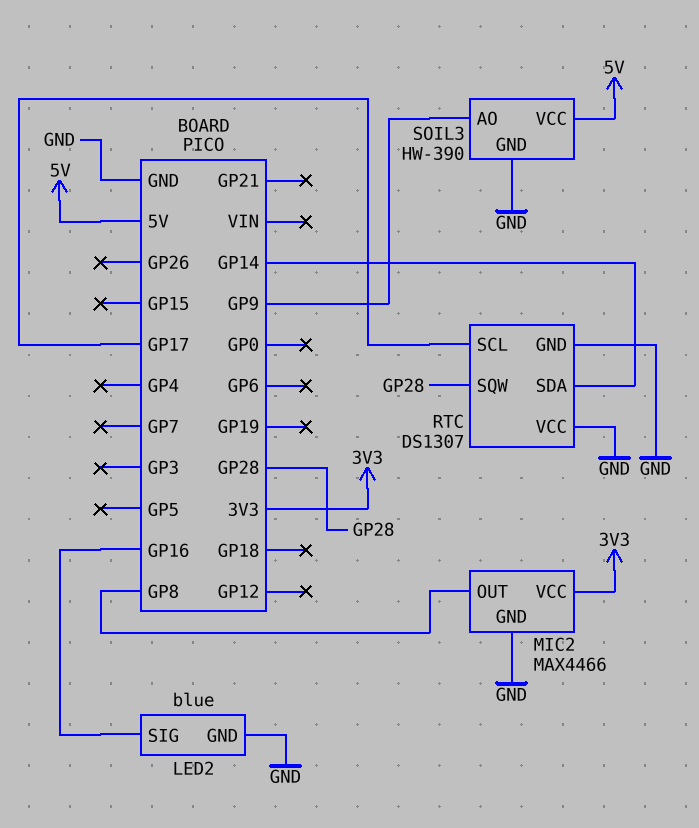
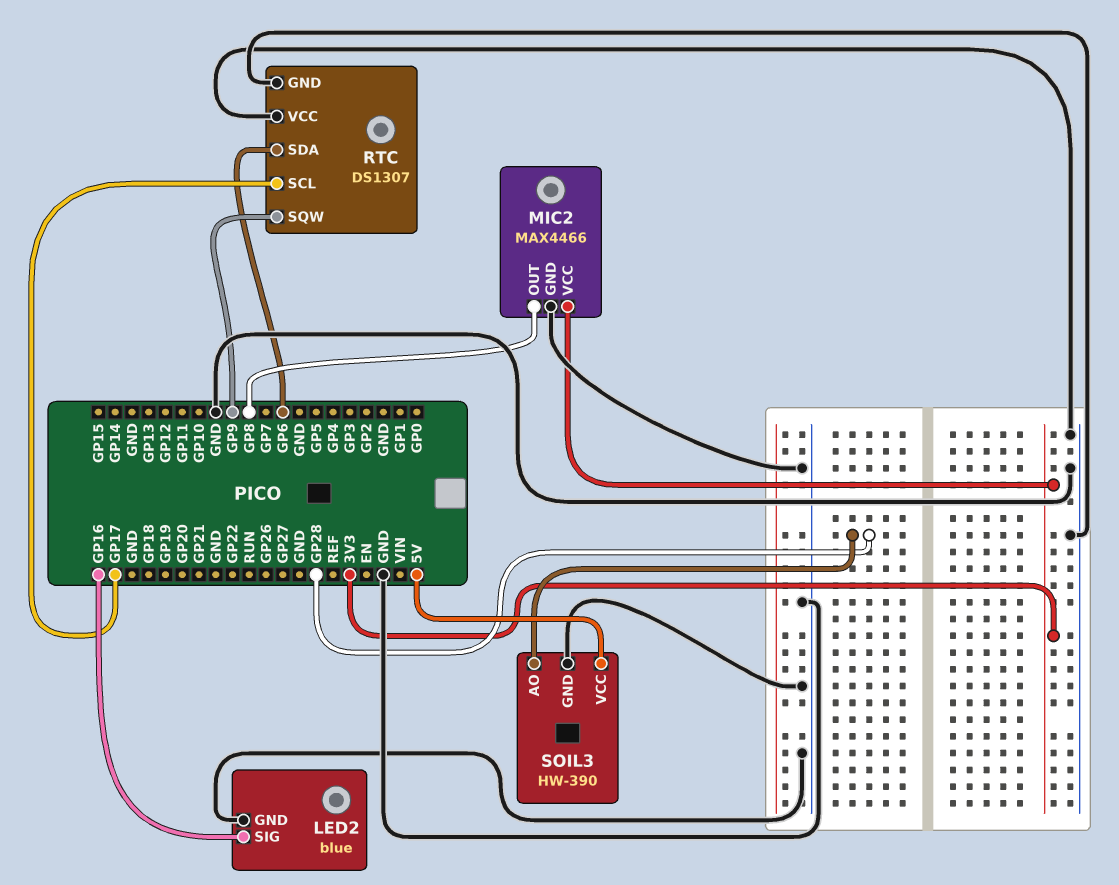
RTC pin SDA: GP14 -> GP6
RTC pin SQW: GP28 -> GP9
SOIL3 pin AO: GP9 -> GP28

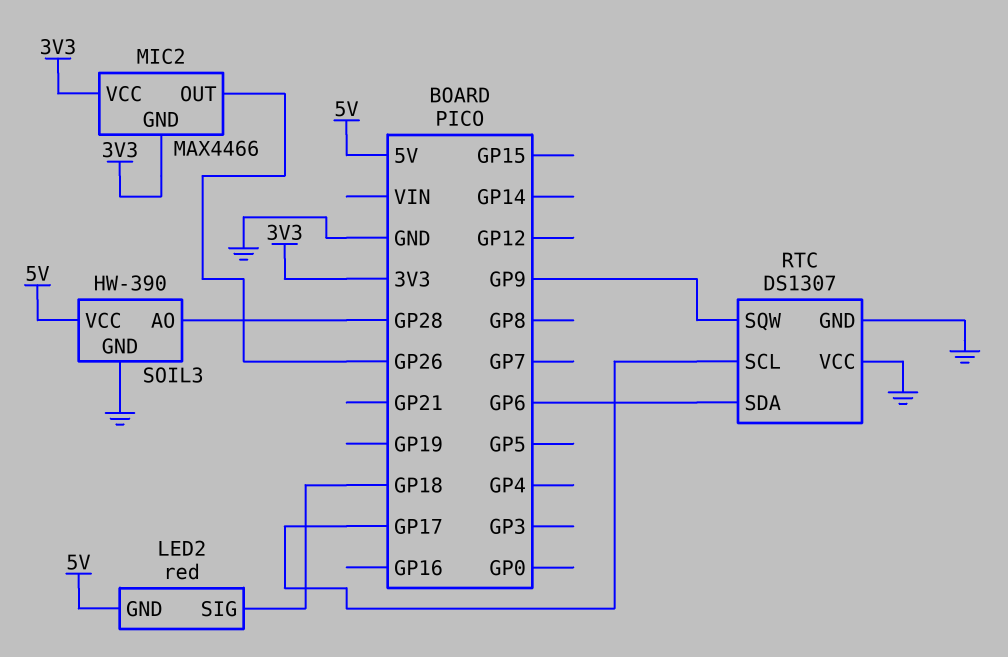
LED2: blue -> red
LED2 pin GND: GND -> 5V
LED2 pin SIG: GP16 -> GP18
MIC2 pin GND: GND -> 3V3
MIC2 pin OUT: GP8 -> GP26

